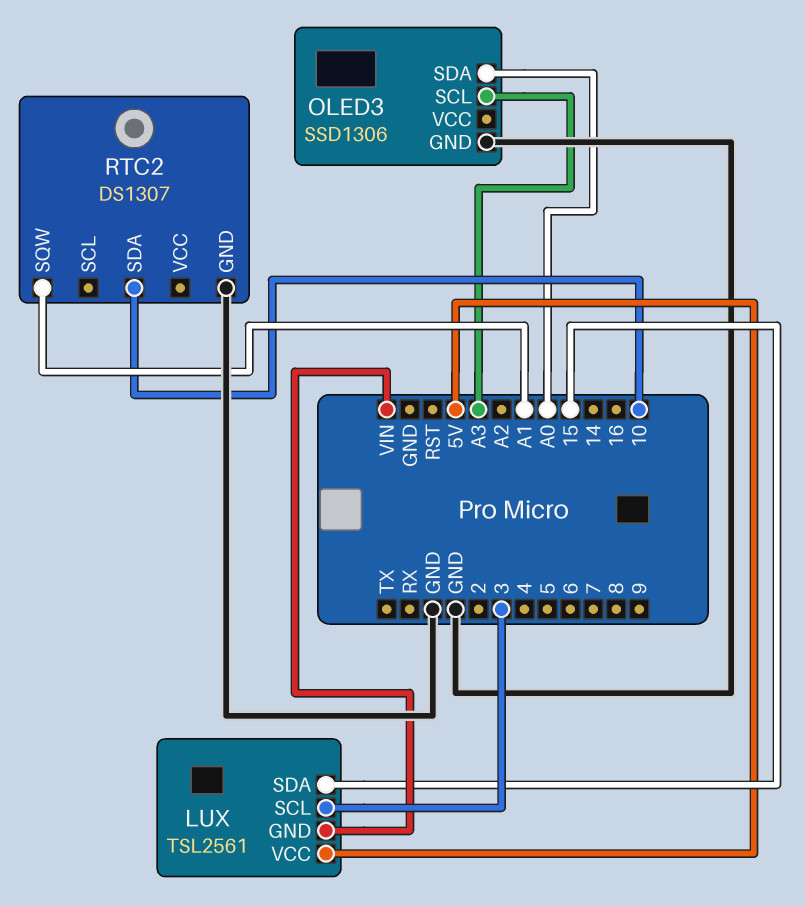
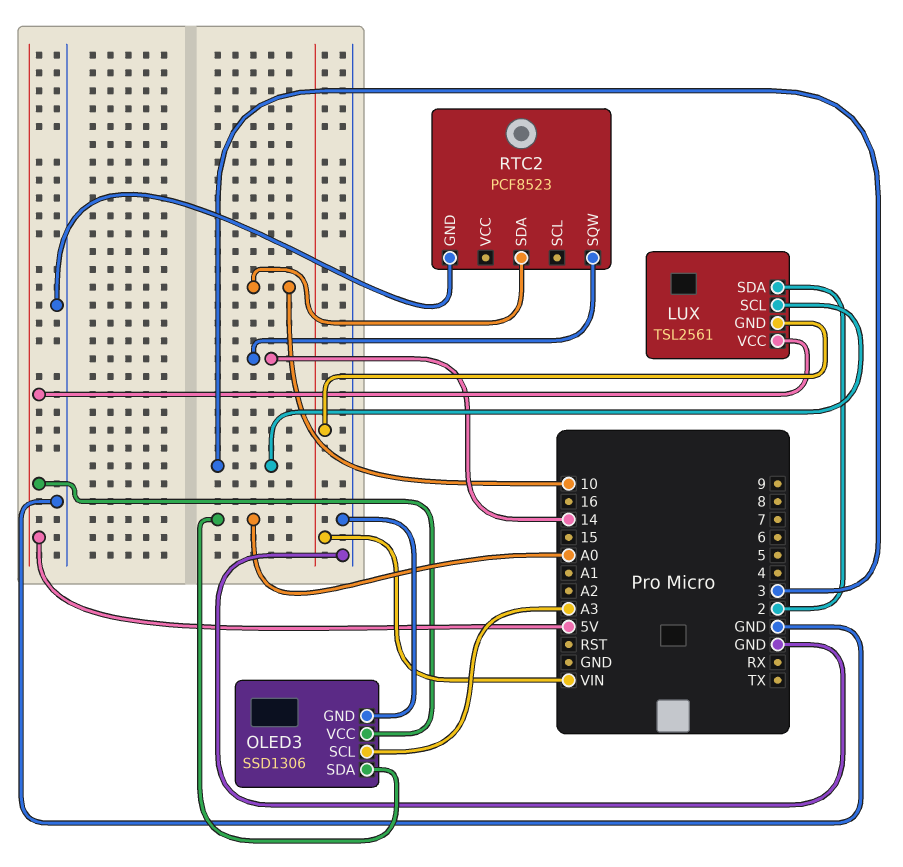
LUX pin SDA: 15 -> 2
OLED3 pin VCC: none -> 5V
RTC2: DS1307 -> PCF8523
RTC2 pin SQW: A1 -> 14

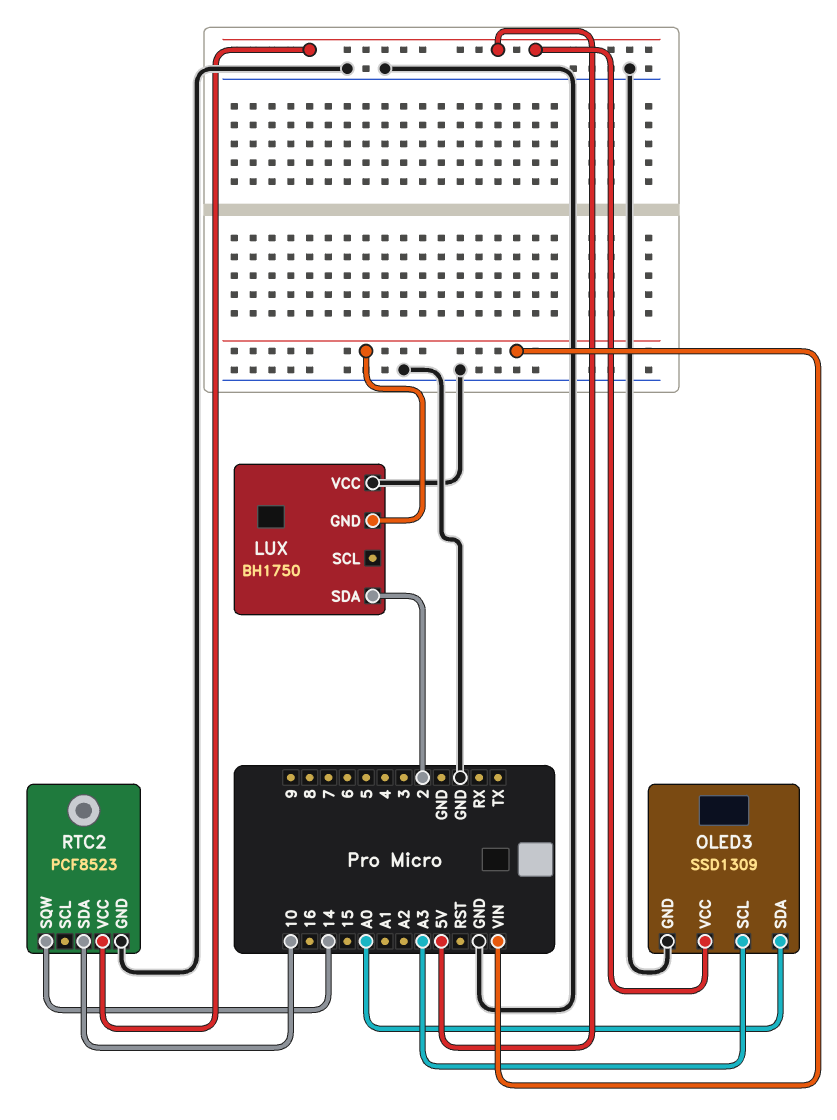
LUX: TSL2561 -> BH1750
LUX pin SCL: 3 -> none
LUX pin VCC: 5V -> GND
OLED3: SSD1306 -> SSD1309
RTC2 pin VCC: none -> 5V

